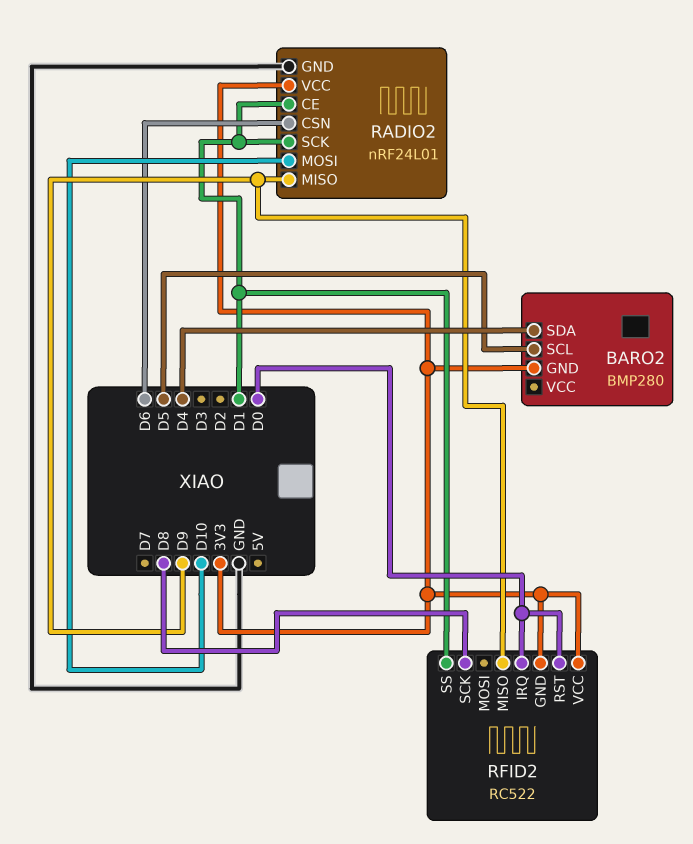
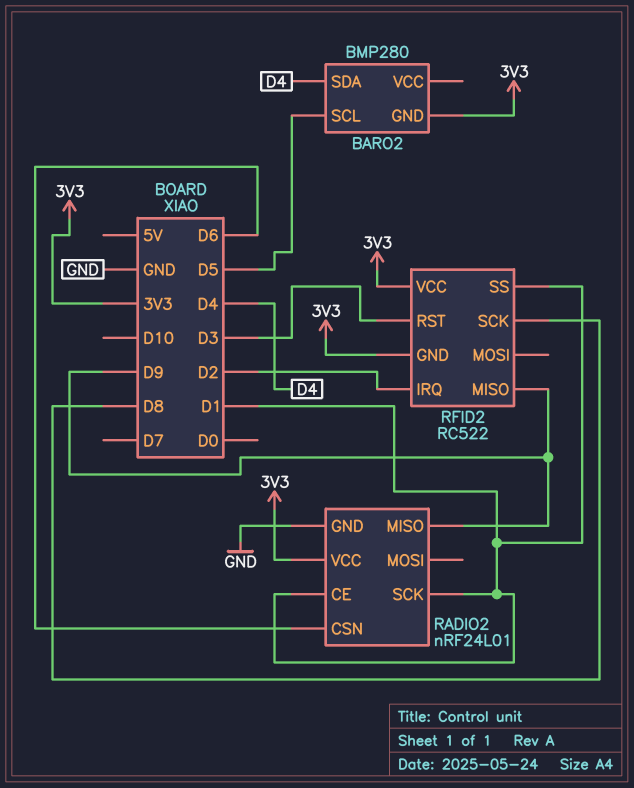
RADIO2 pin MOSI: D10 -> none
RFID2 pin IRQ: D0 -> D2
RFID2 pin RST: D0 -> D3

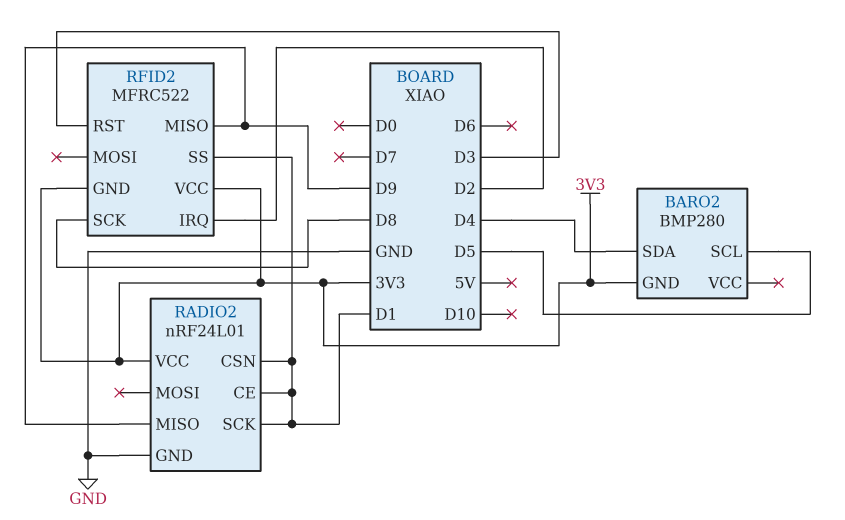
RADIO2 pin CSN: D6 -> D1
RFID2: RC522 -> MFRC522

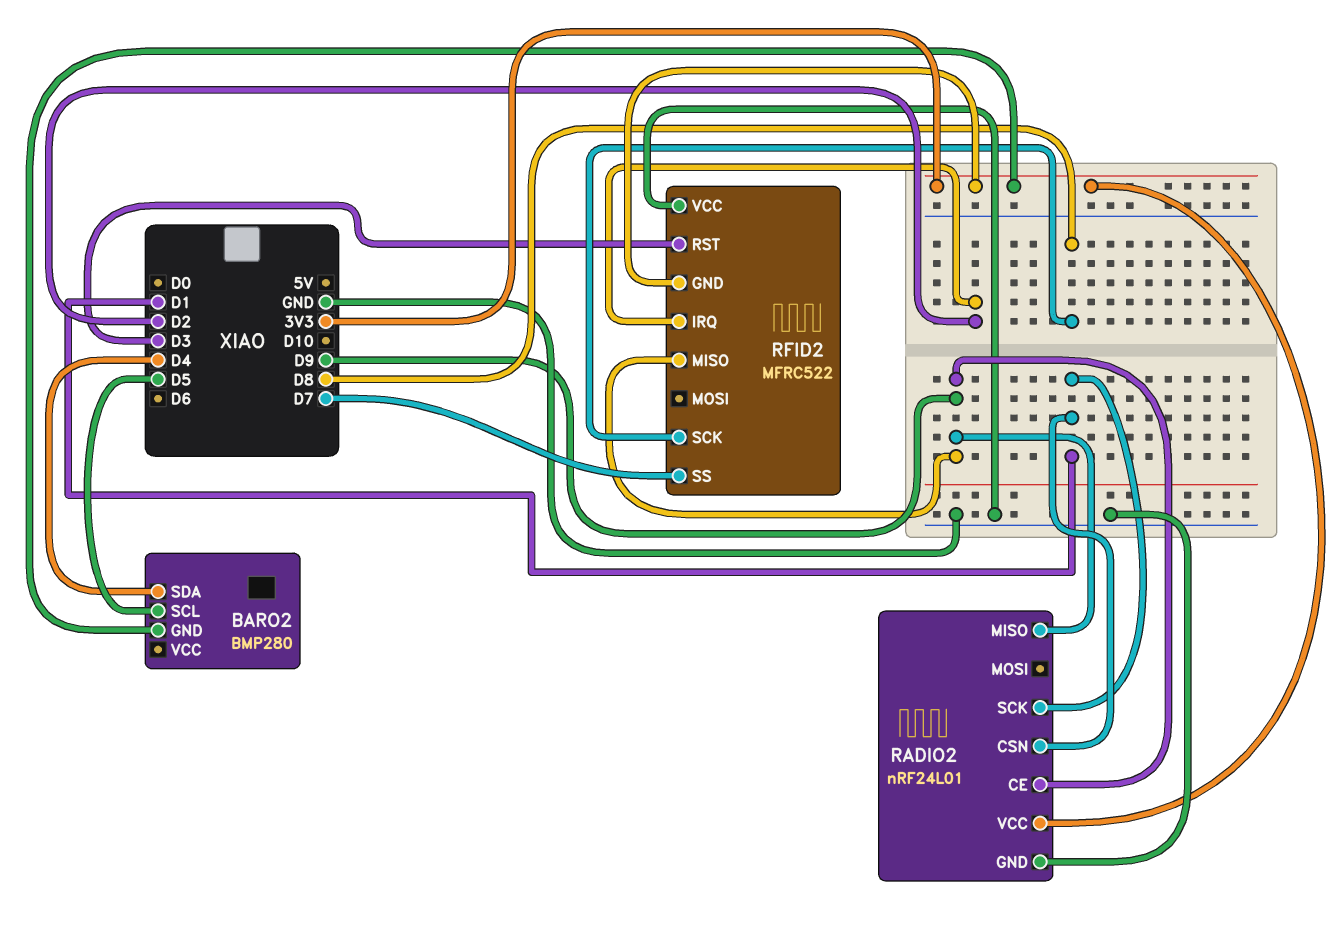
RADIO2 pin CE: D1 -> D9
RFID2 pin SS: D1 -> D7
RFID2 pin VCC: 3V3 -> GND

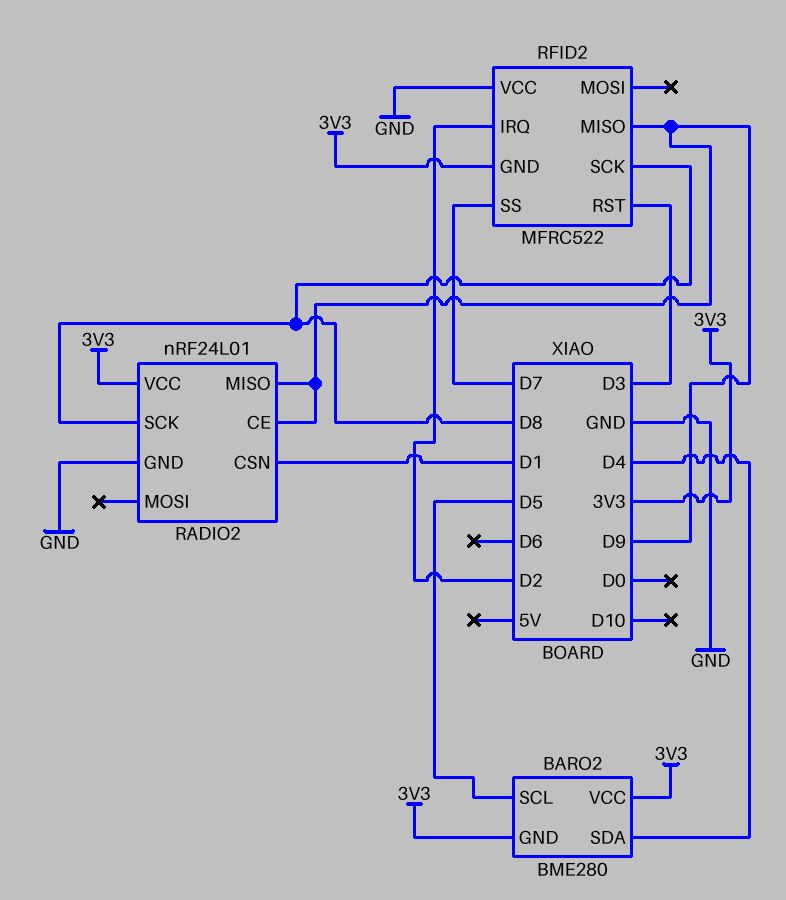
BARO2: BMP280 -> BME280
BARO2 pin VCC: none -> 3V3
RADIO2 pin SCK: D1 -> D8

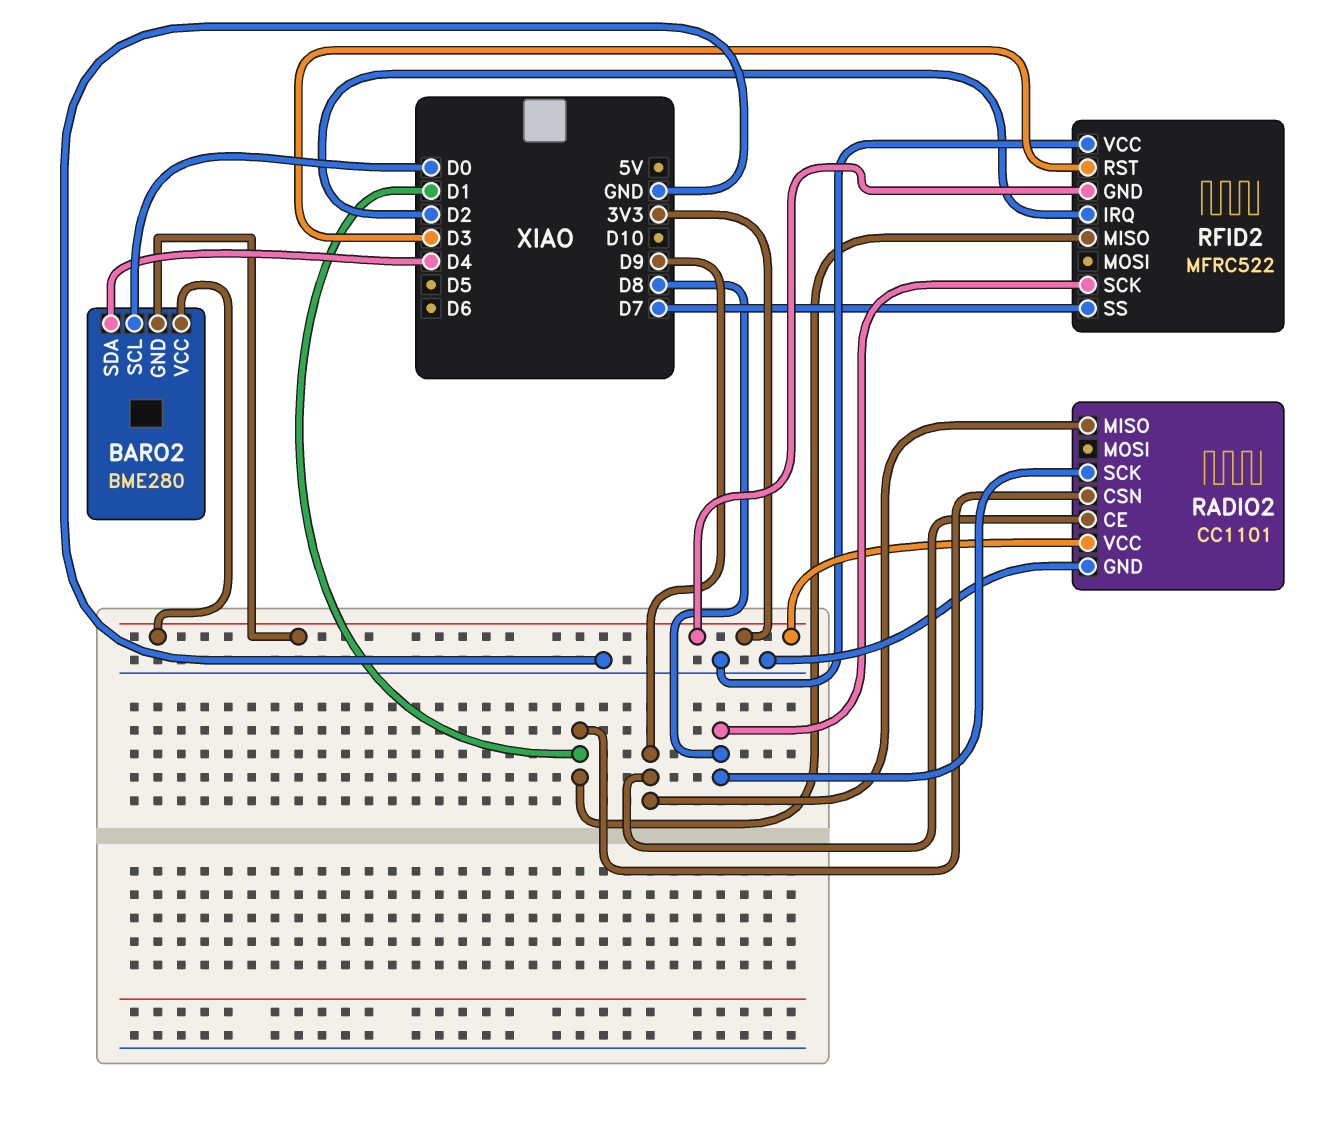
BARO2 pin SCL: D5 -> D0
RADIO2: nRF24L01 -> CC1101
RFID2 pin MISO: D9 -> D1

